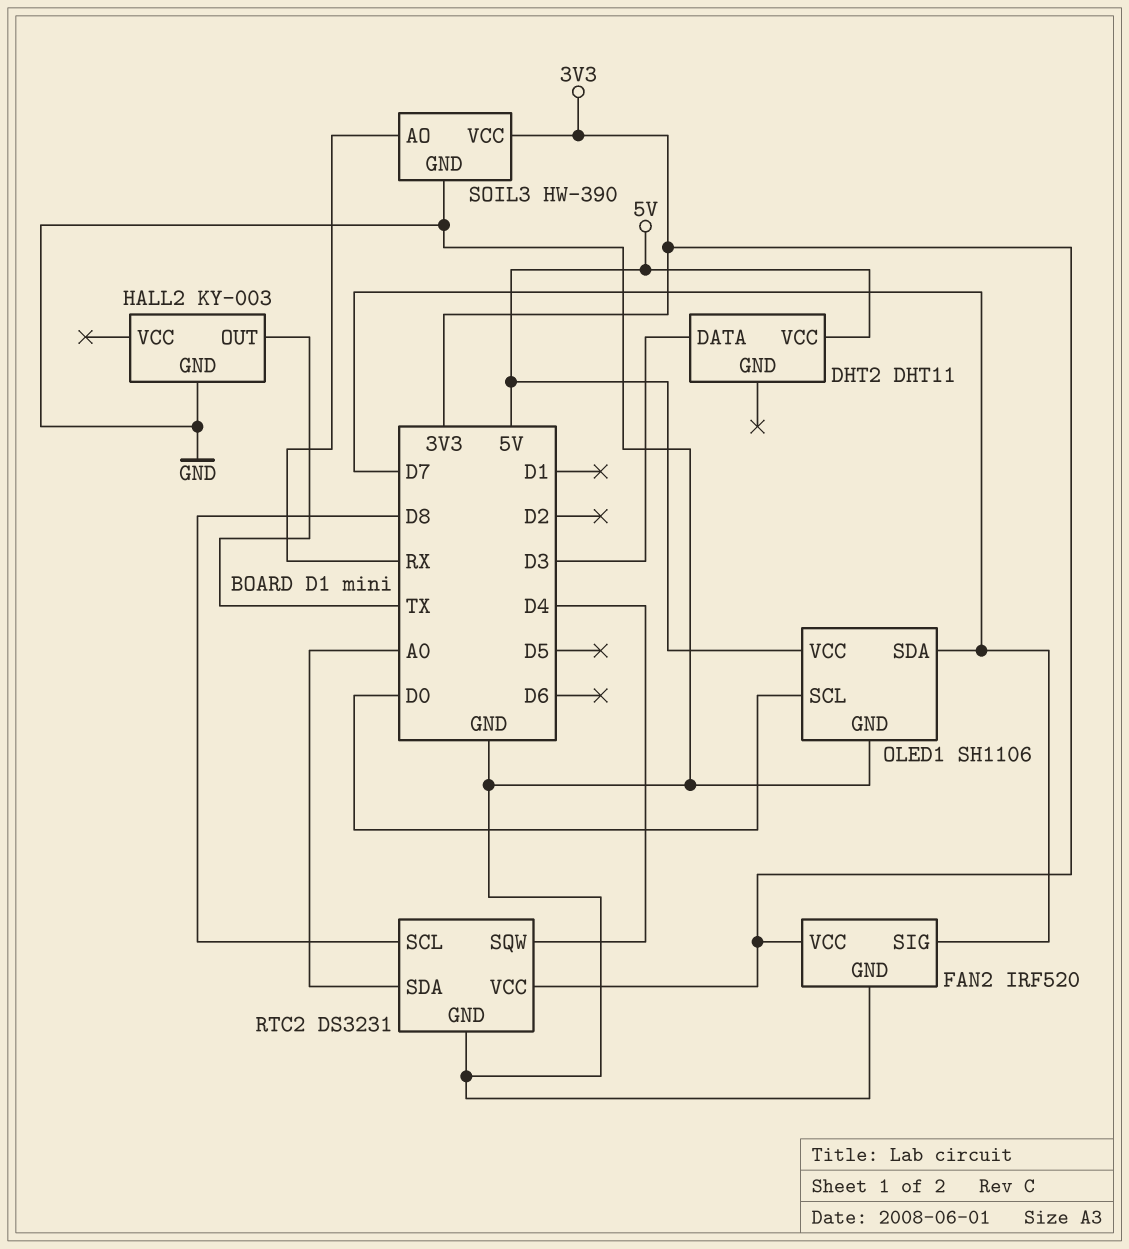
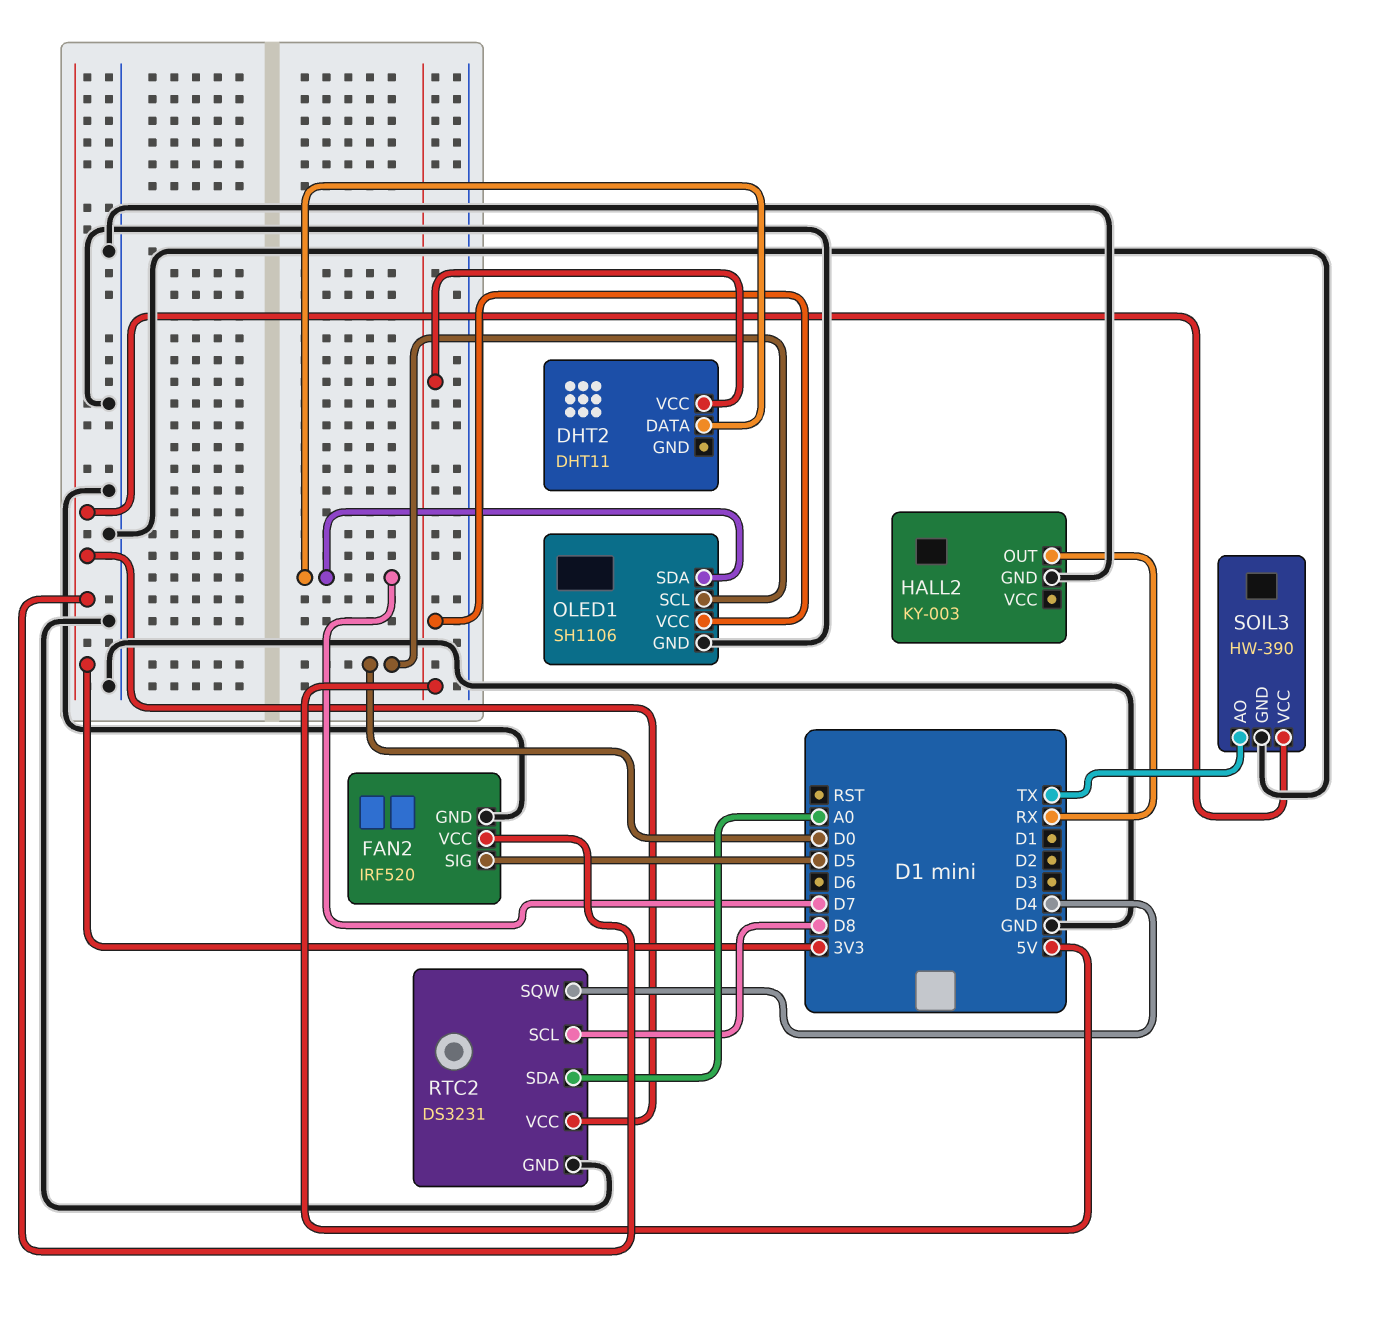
DHT2 pin DATA: D3 -> D7
FAN2 pin SIG: D7 -> D5
HALL2 pin OUT: TX -> RX
SOIL3 pin AO: RX -> TX

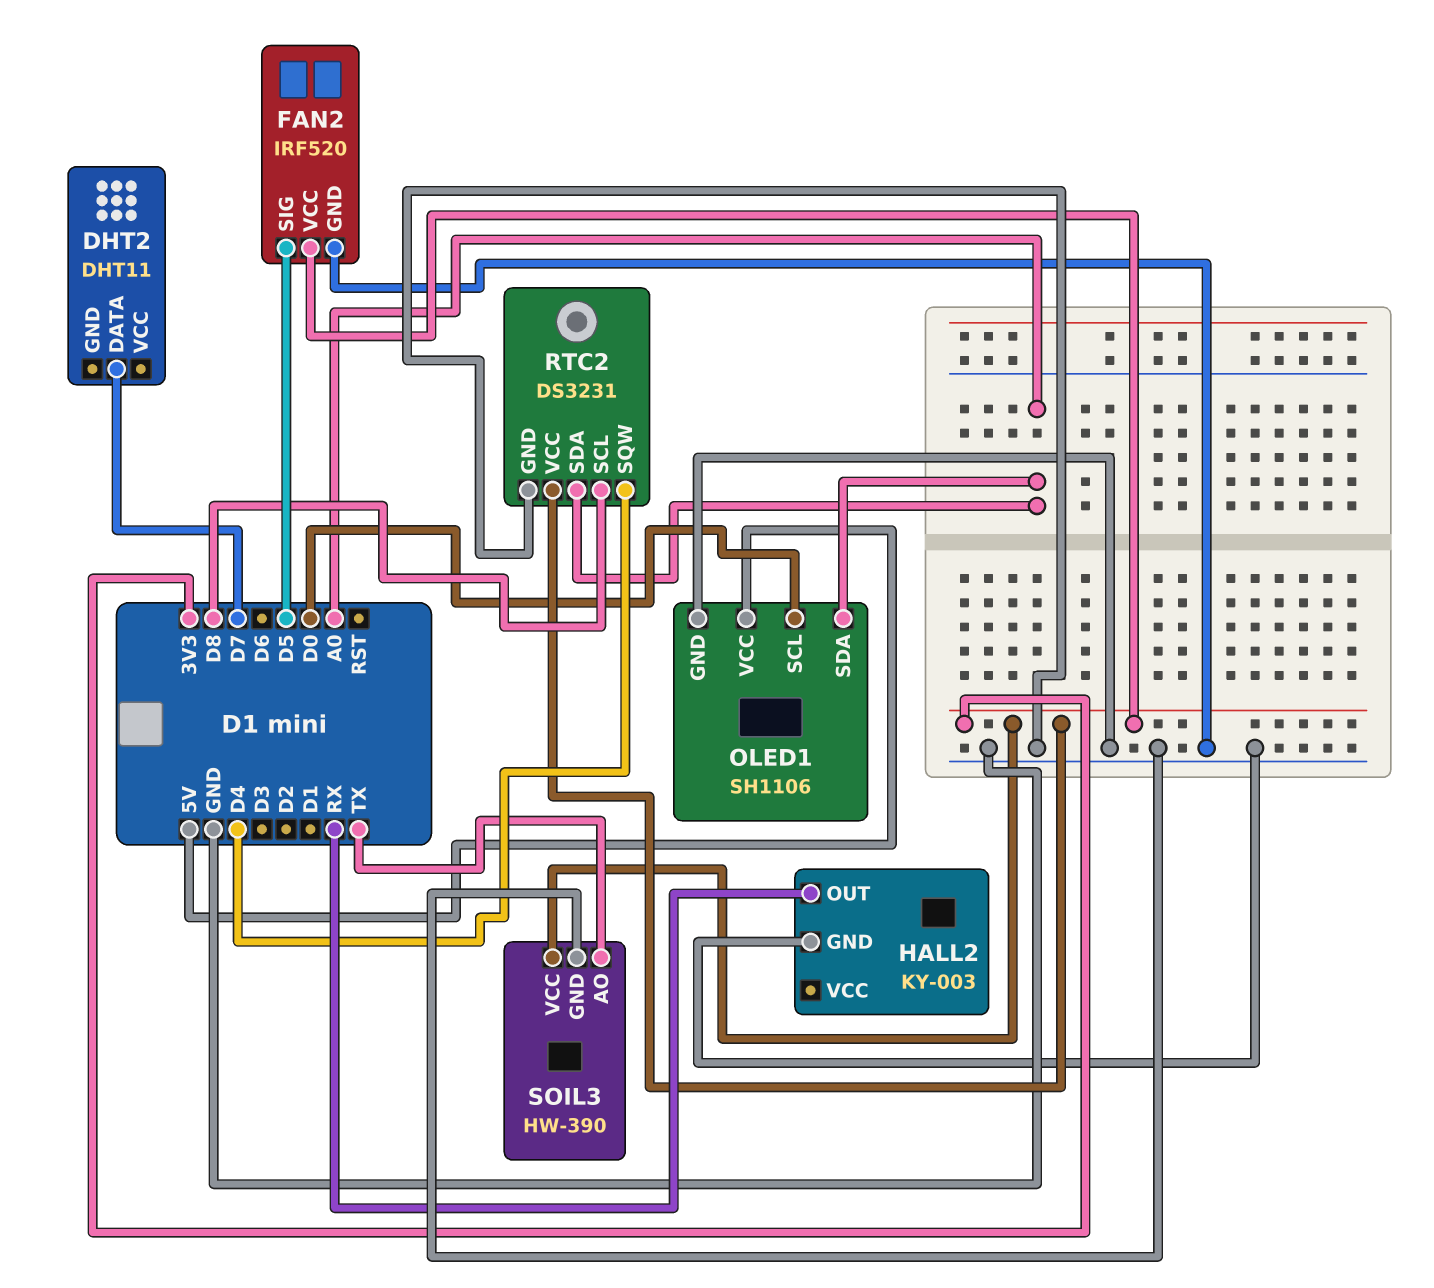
DHT2 pin VCC: 5V -> none
OLED1 pin SDA: D7 -> A0

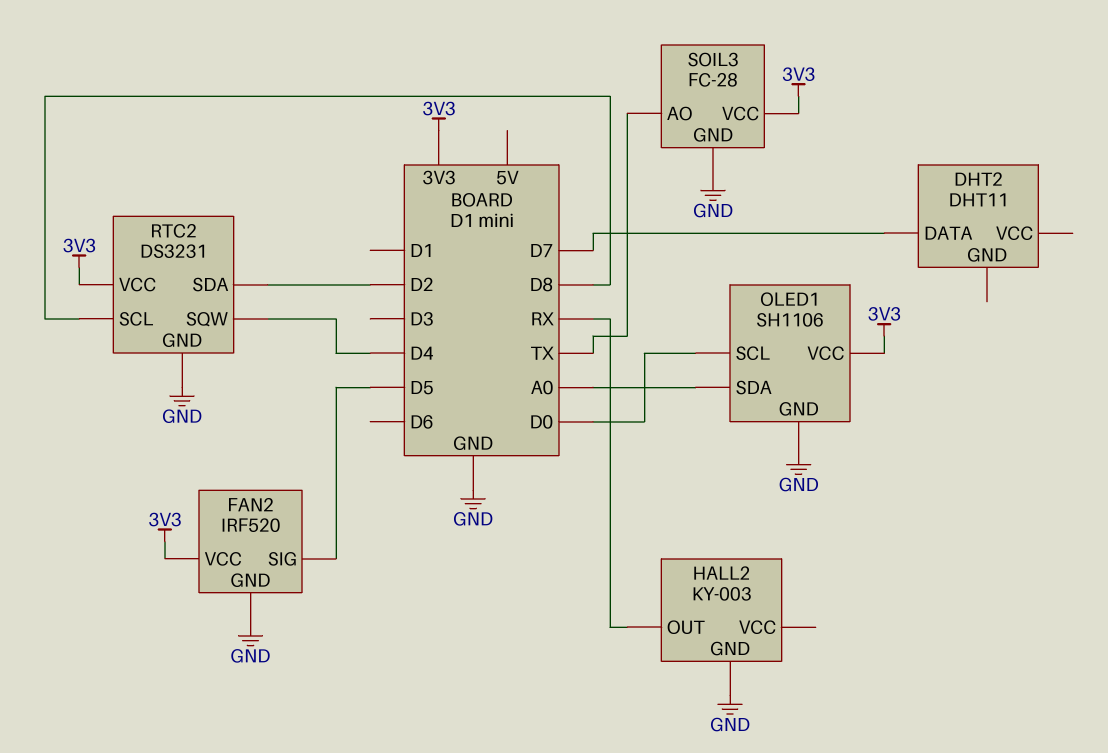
OLED1 pin VCC: 5V -> 3V3
RTC2 pin SDA: A0 -> D2
SOIL3: HW-390 -> FC-28

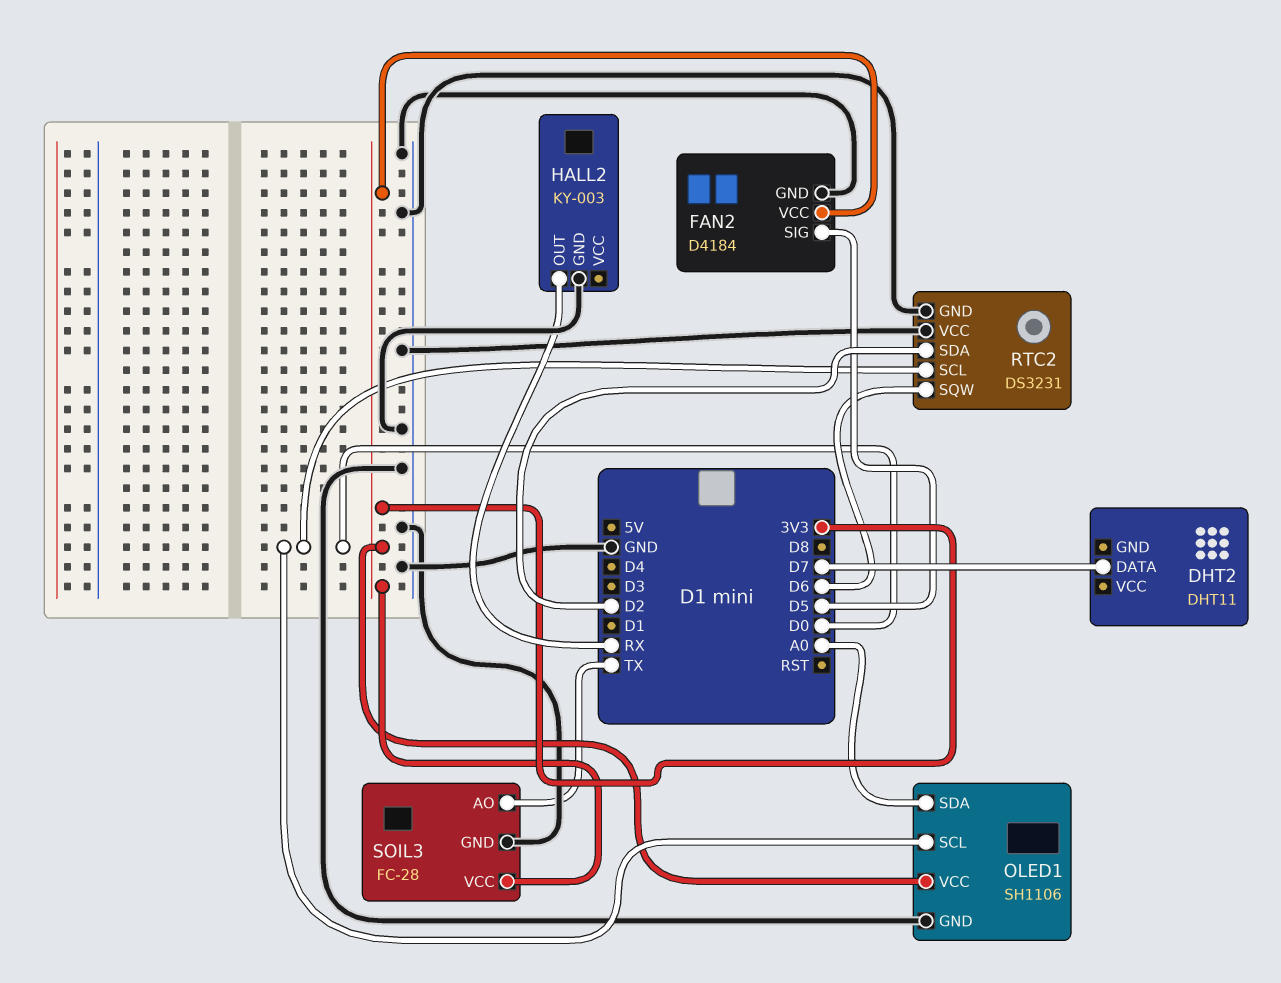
FAN2: IRF520 -> D4184
RTC2 pin SCL: D8 -> D0
RTC2 pin SQW: D4 -> D6
RTC2 pin VCC: 3V3 -> GND

